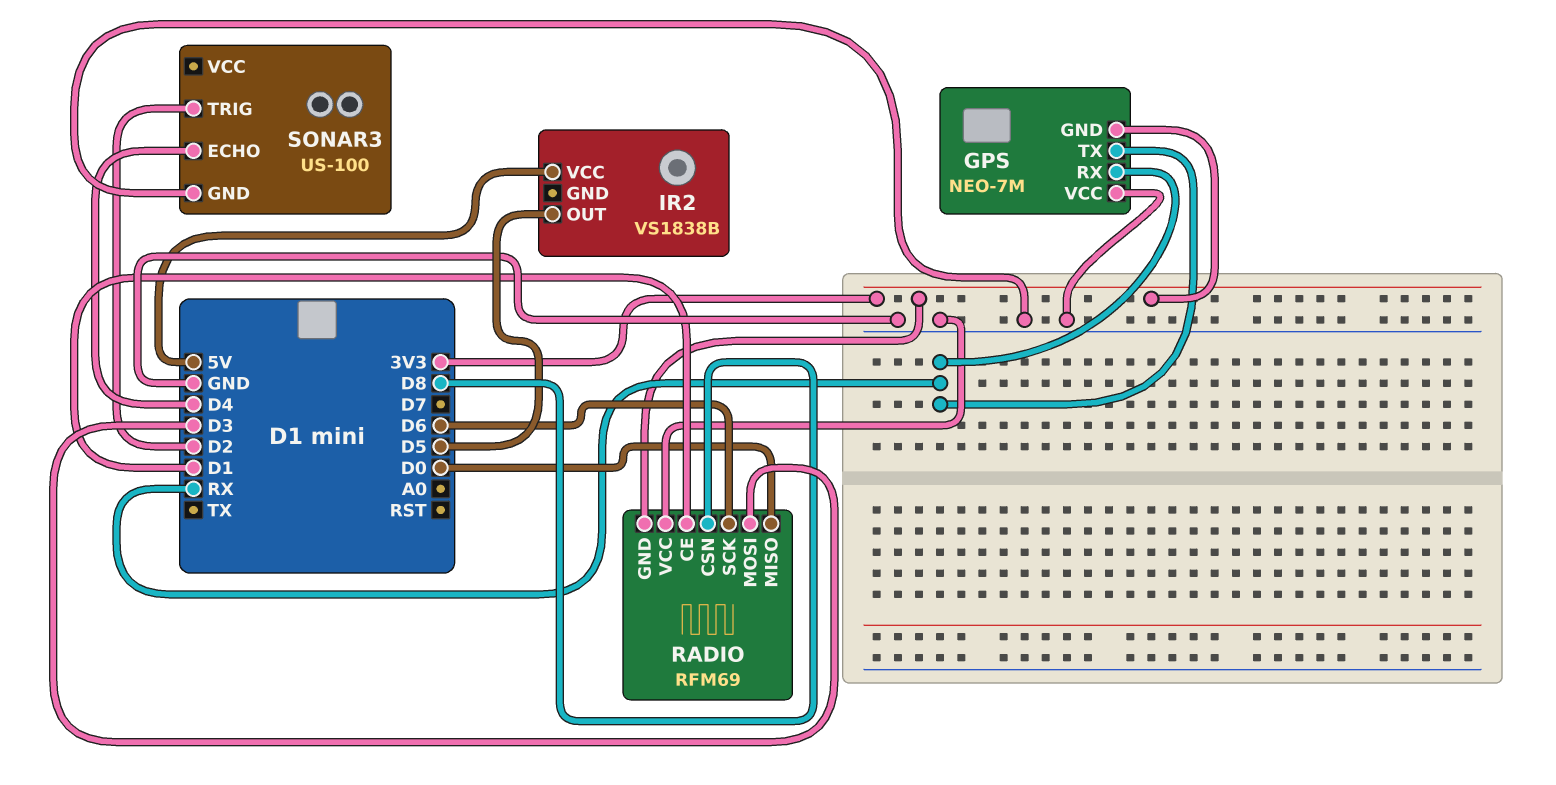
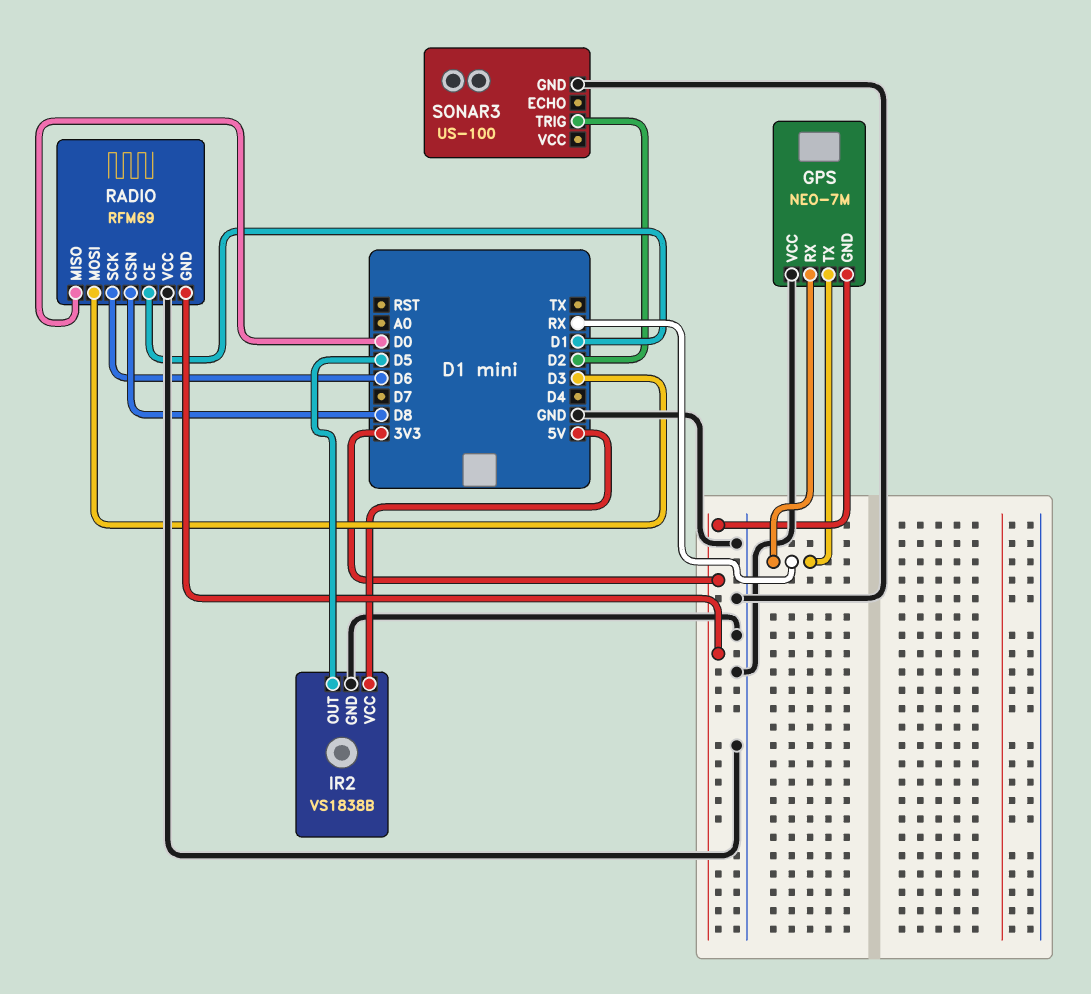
IR2 pin GND: none -> GND
SONAR3 pin ECHO: D4 -> none

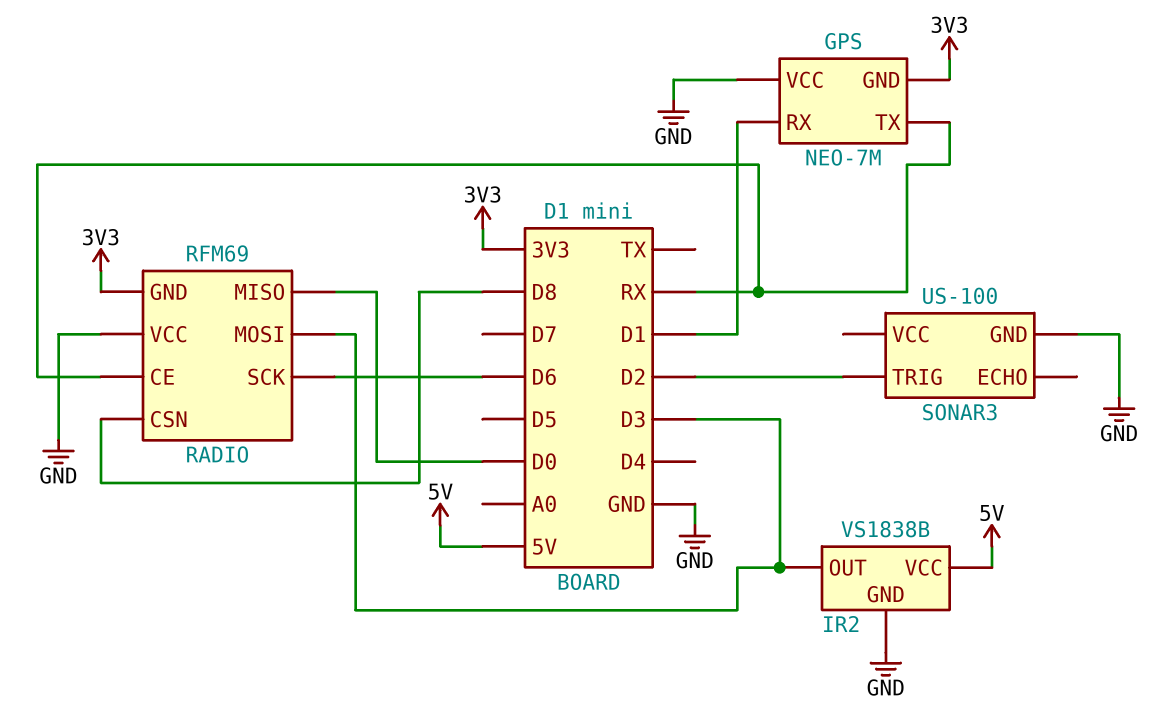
GPS pin RX: RX -> D1
IR2 pin OUT: D5 -> D3
RADIO pin CE: D1 -> RX

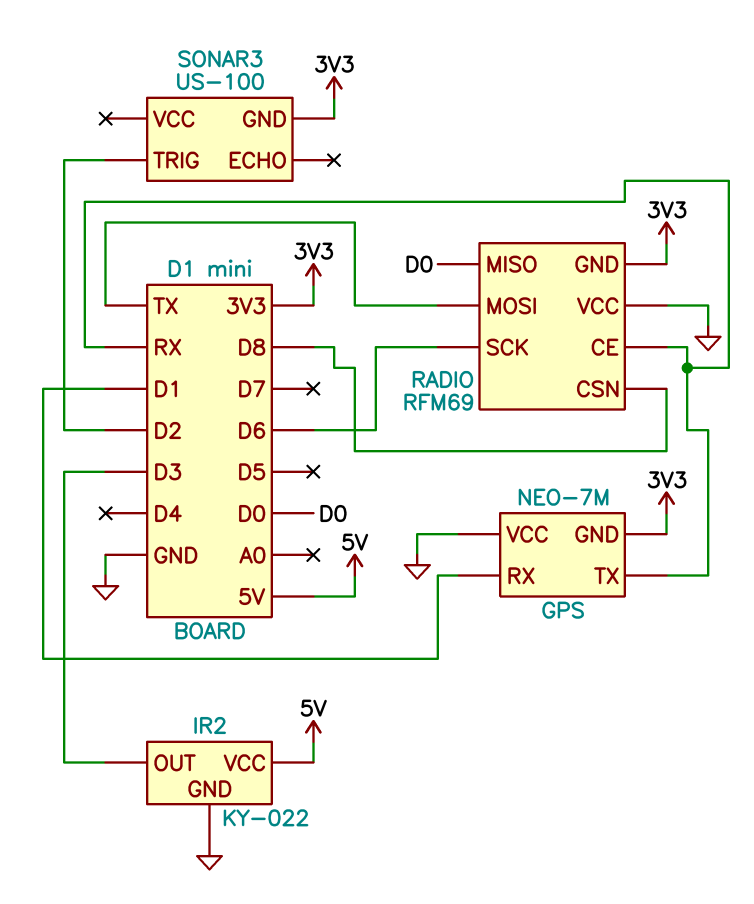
IR2: VS1838B -> KY-022
RADIO pin MOSI: D3 -> TX
SONAR3 pin GND: GND -> 3V3

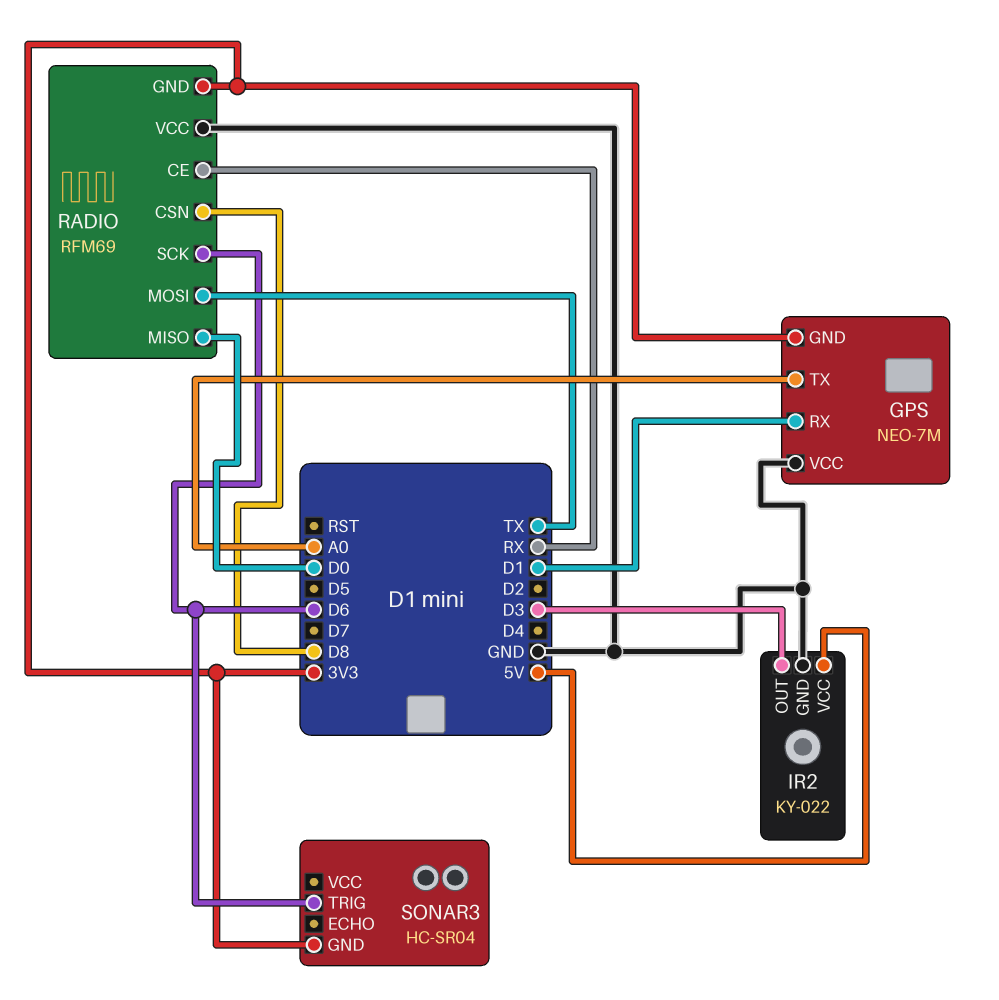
GPS pin TX: RX -> A0
SONAR3: US-100 -> HC-SR04
SONAR3 pin TRIG: D2 -> D6

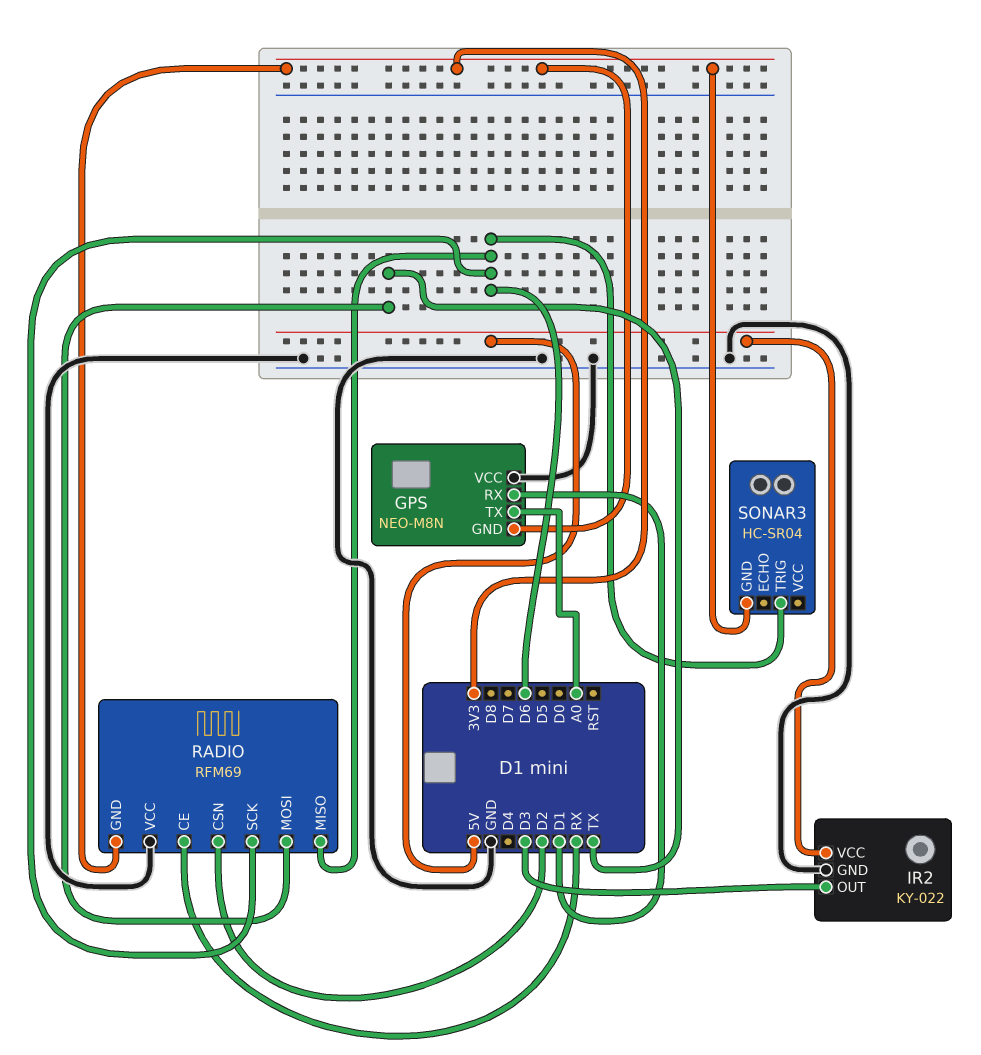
GPS: NEO-7M -> NEO-M8N
RADIO pin CSN: D8 -> D2
RADIO pin MISO: D0 -> D6

